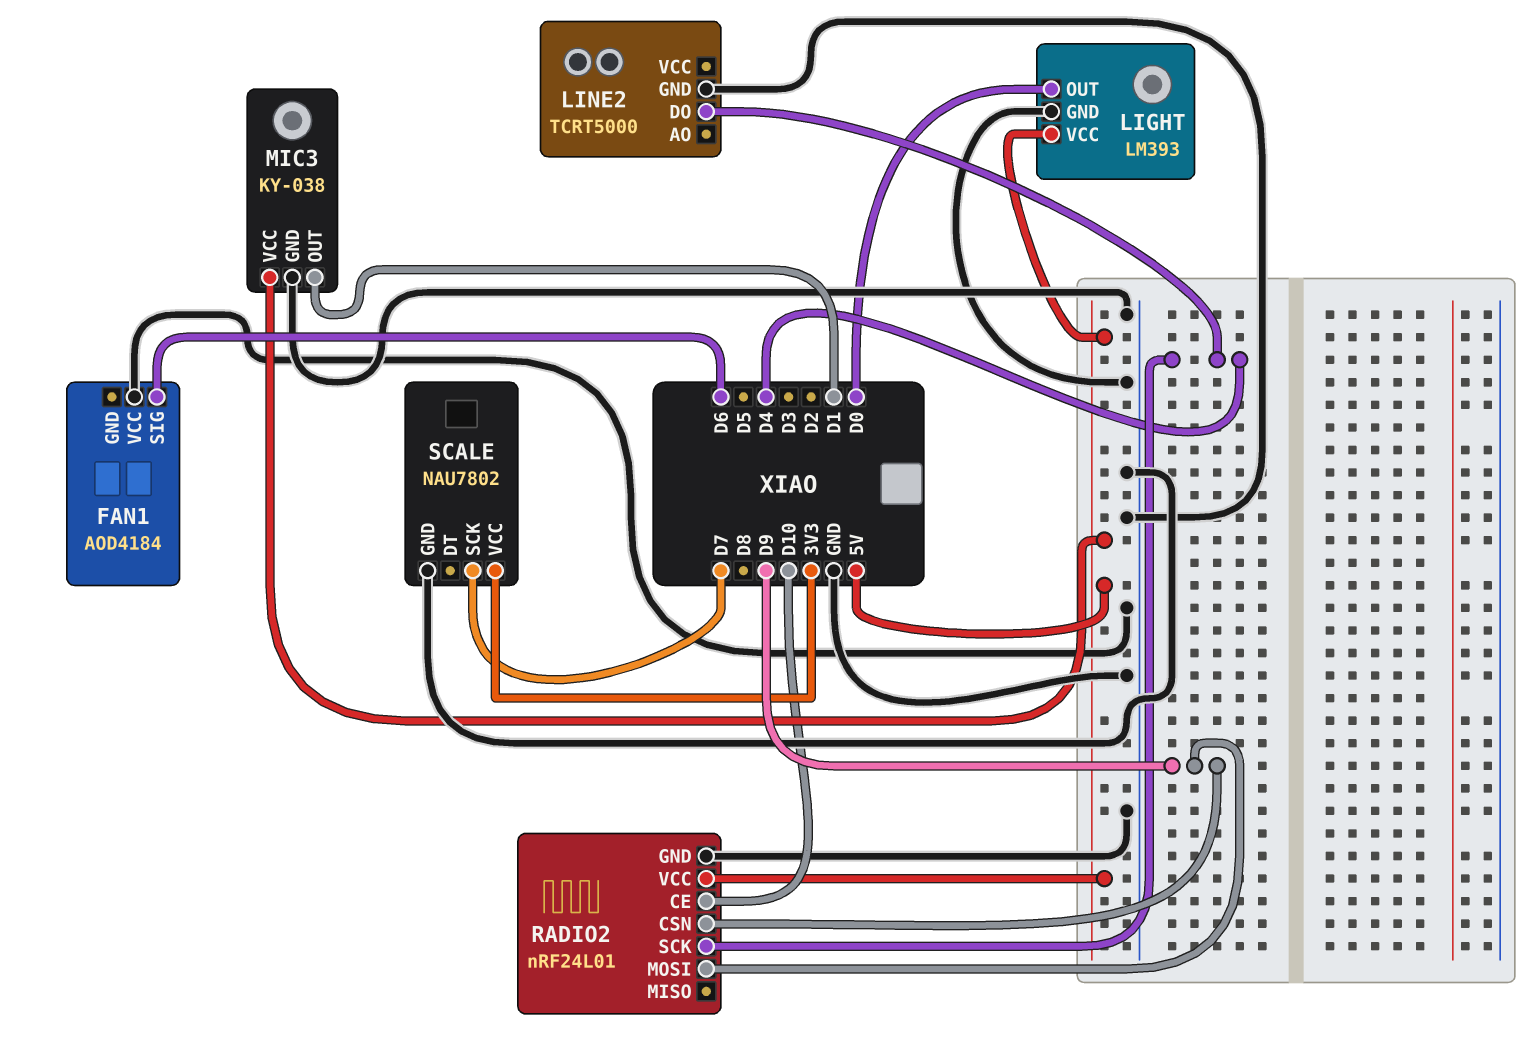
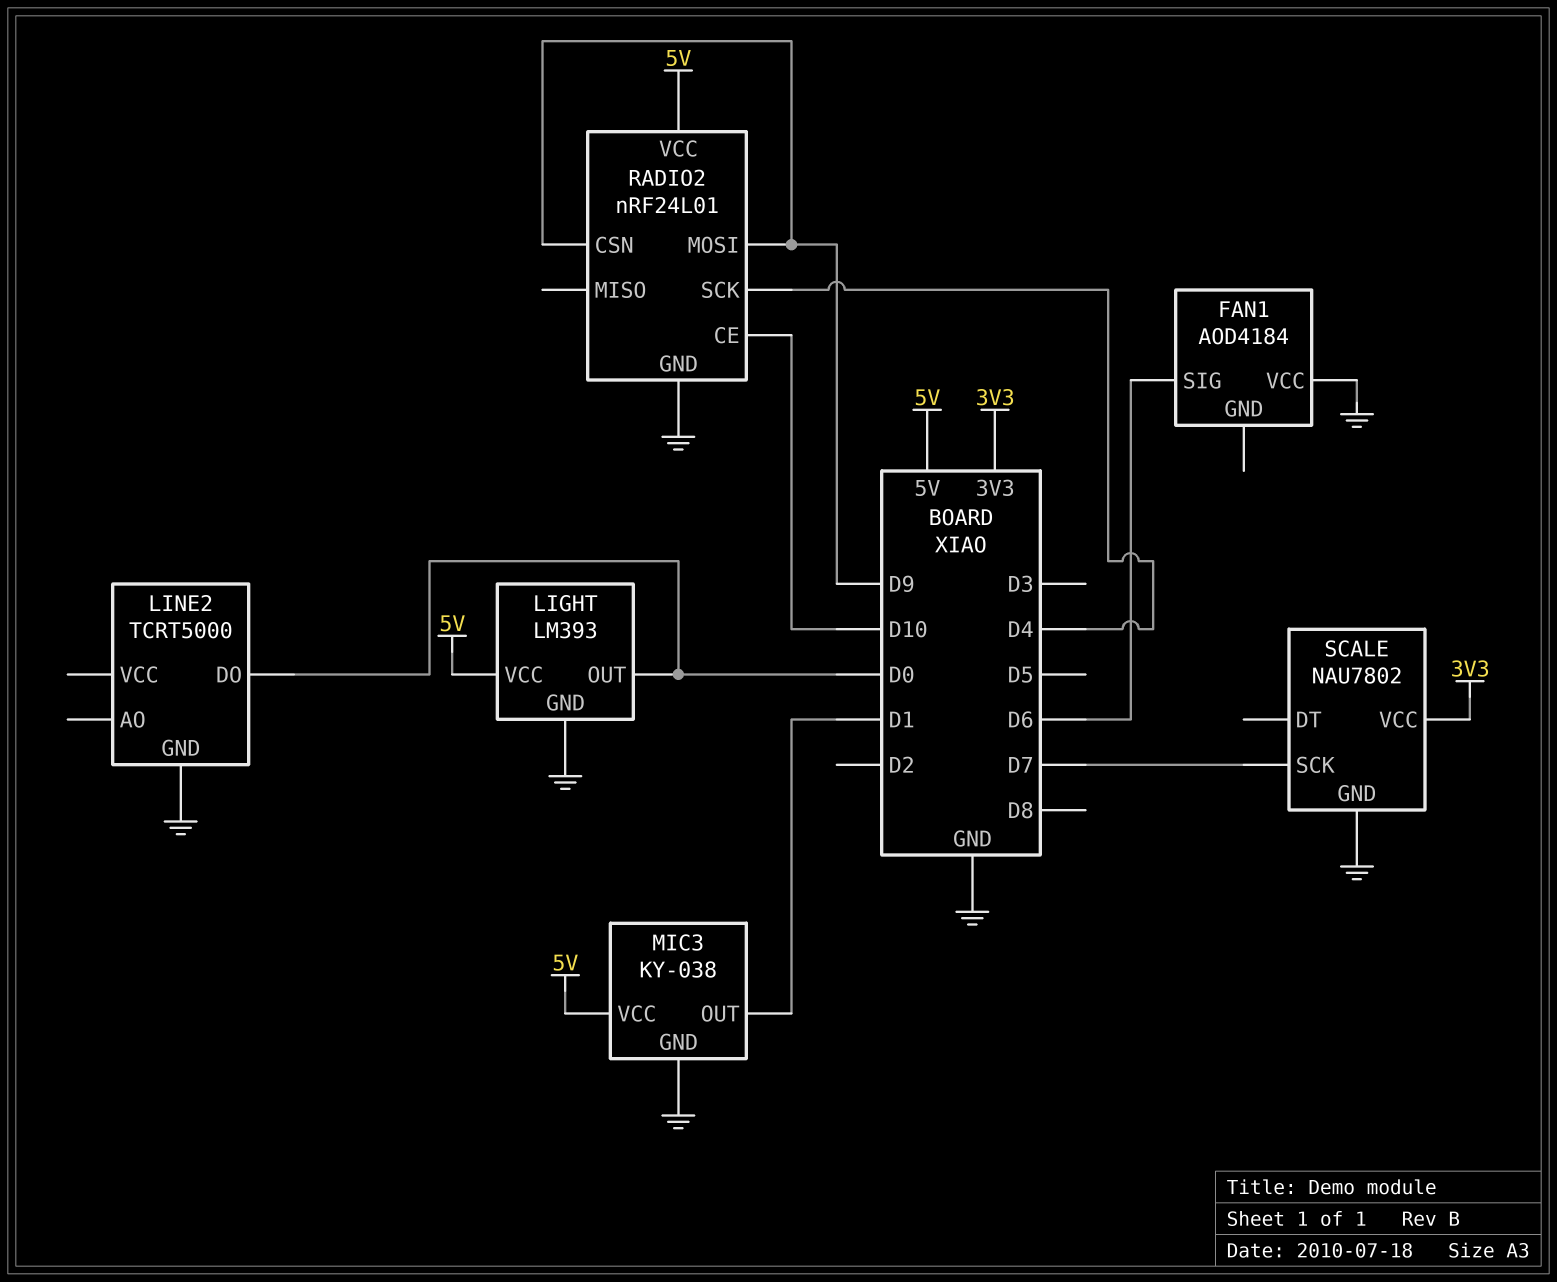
LINE2 pin DO: D4 -> D0

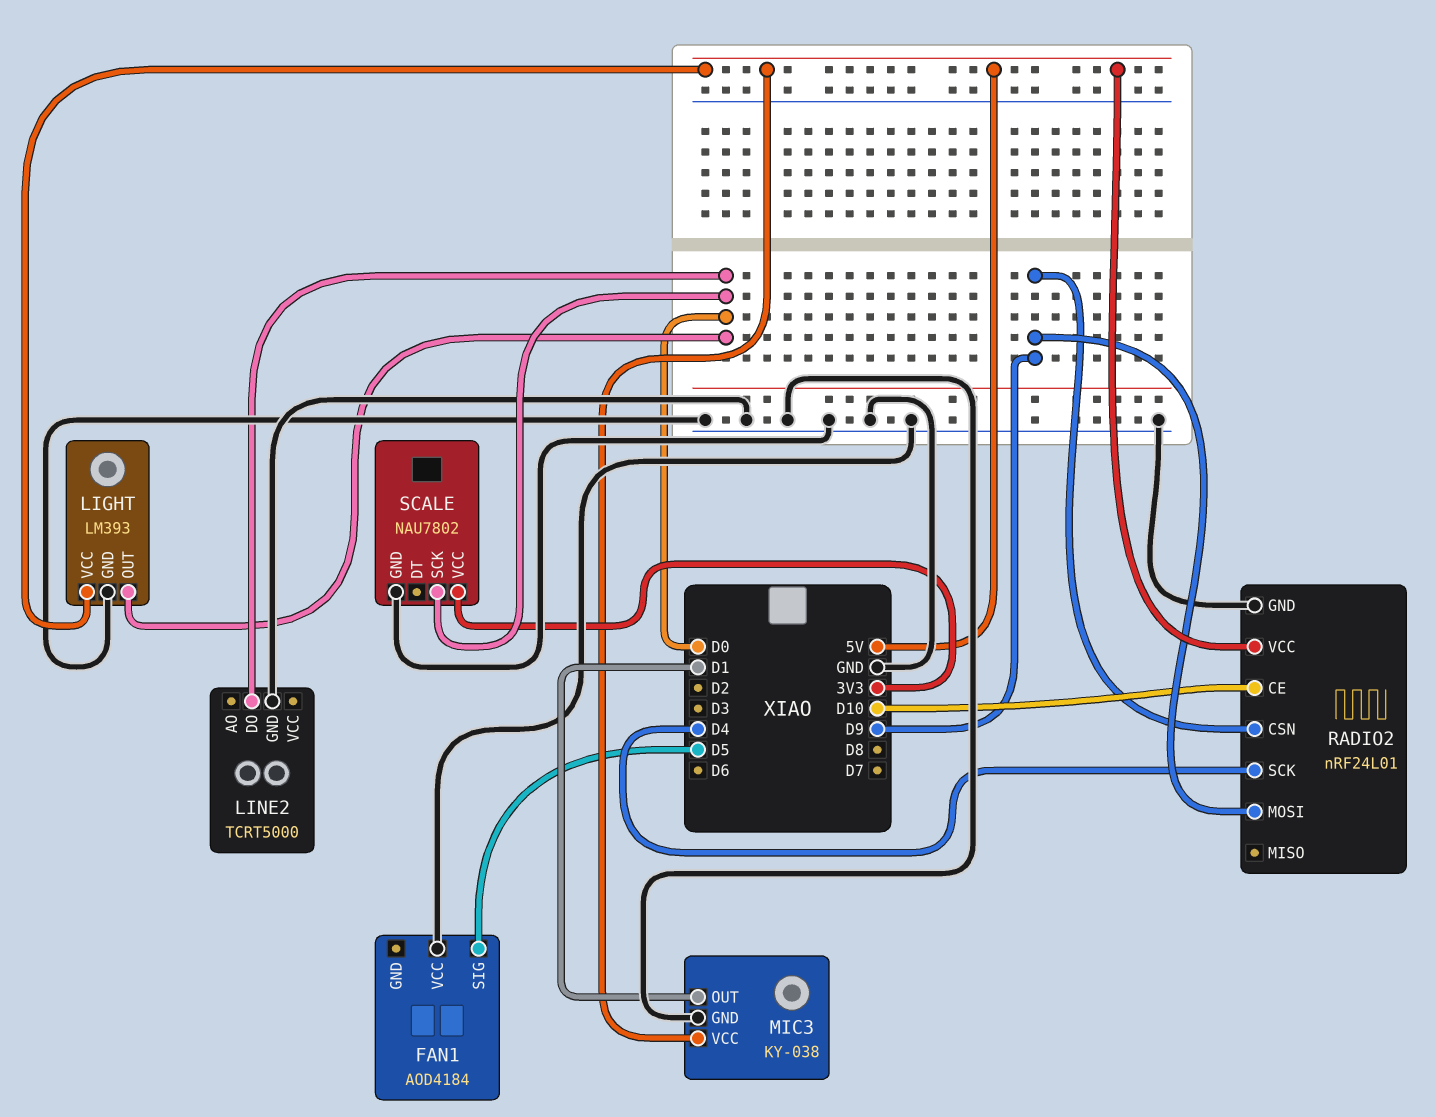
FAN1 pin SIG: D6 -> D5
SCALE pin SCK: D7 -> D0

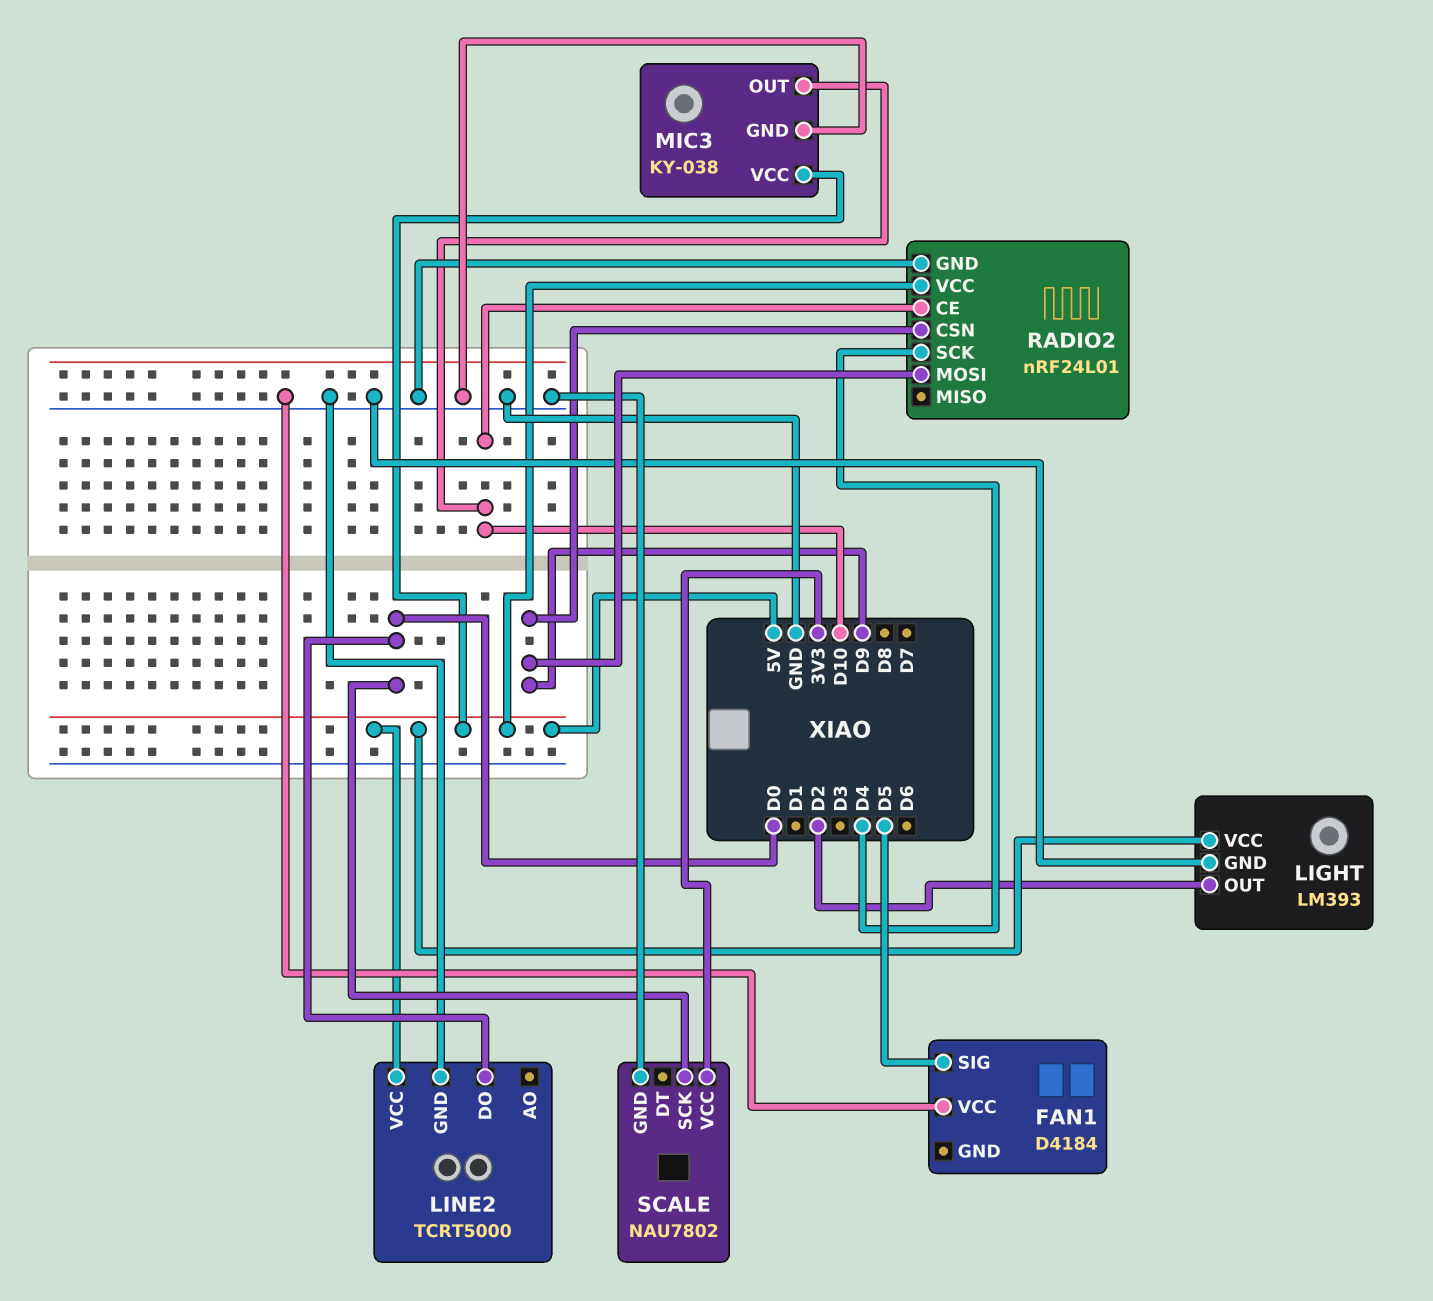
FAN1: AOD4184 -> D4184
LIGHT pin OUT: D0 -> D2
LINE2 pin VCC: none -> 5V
MIC3 pin OUT: D1 -> D10

